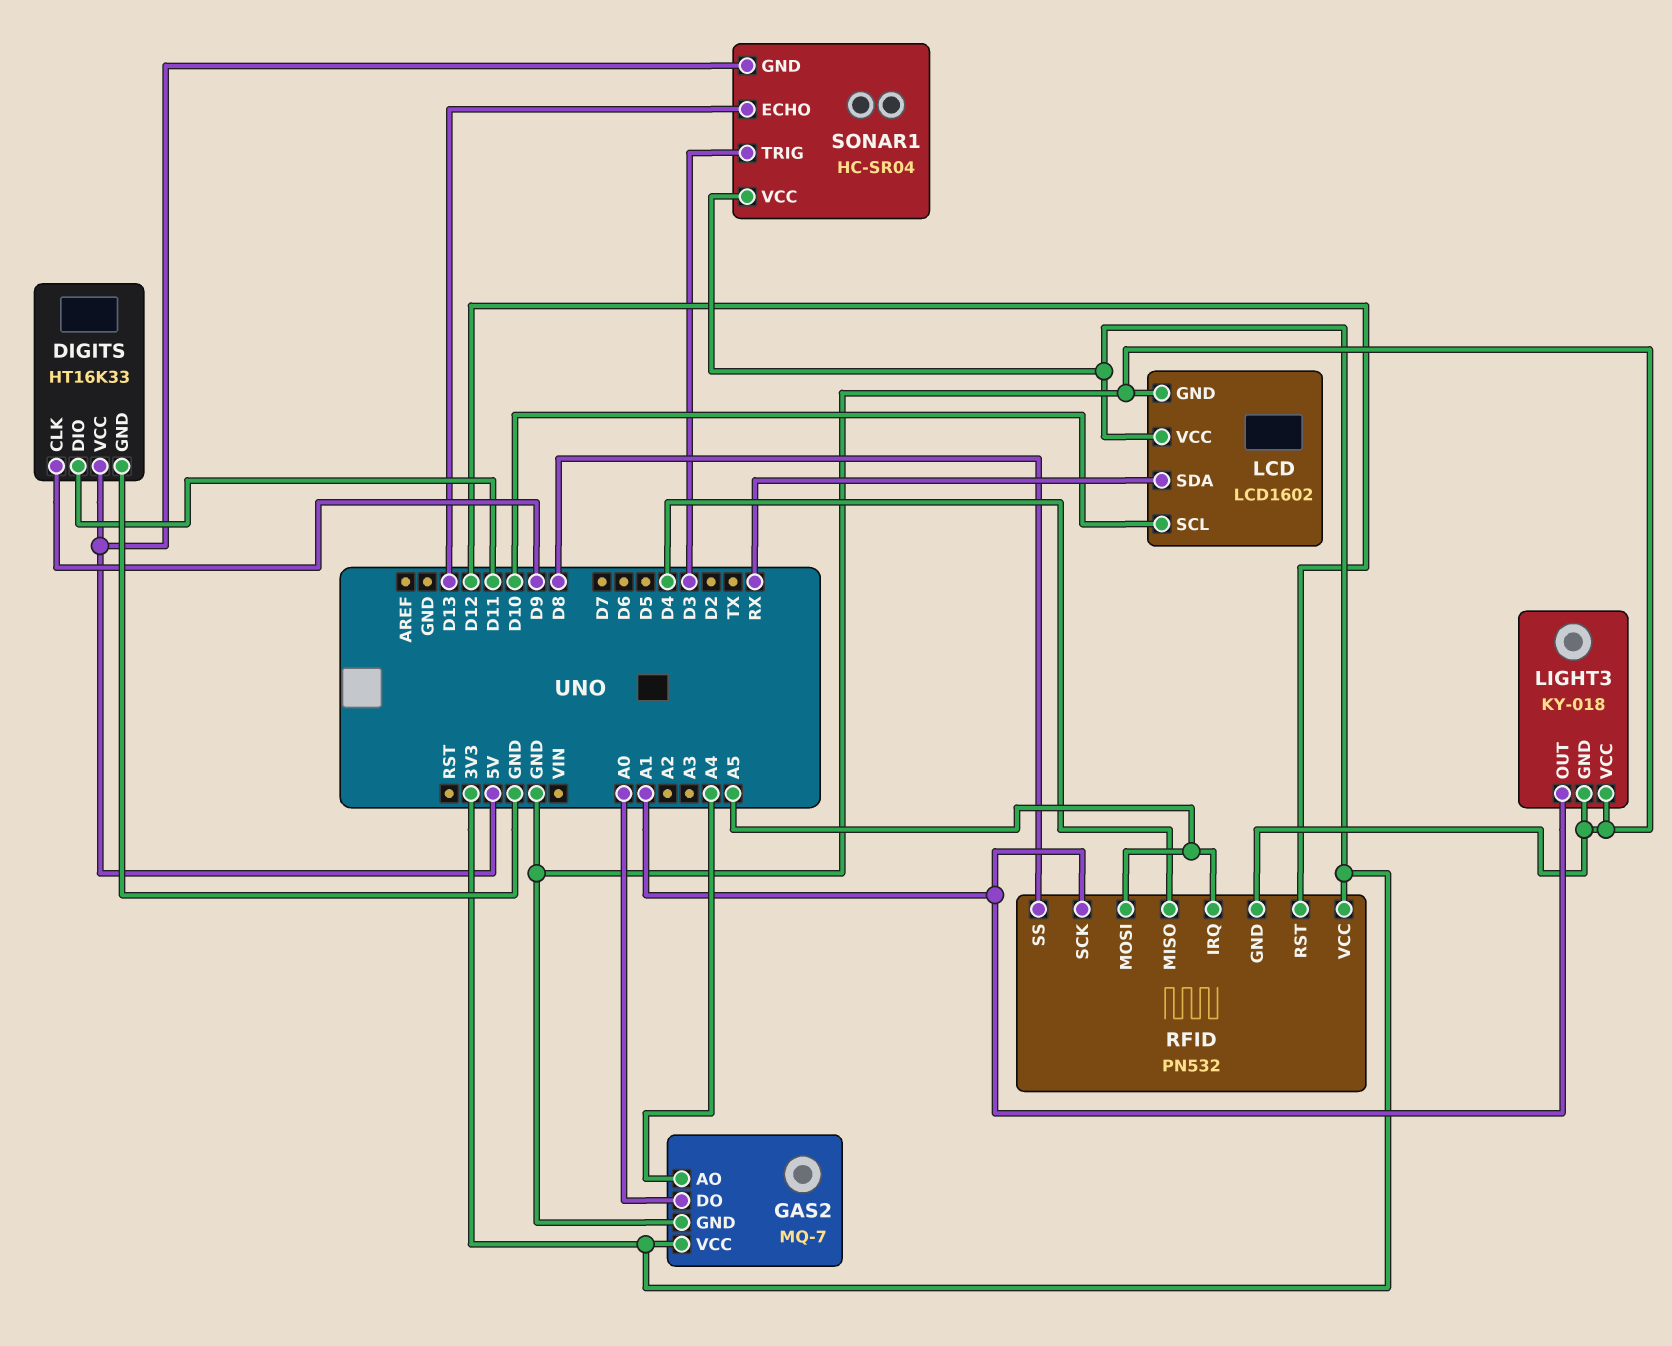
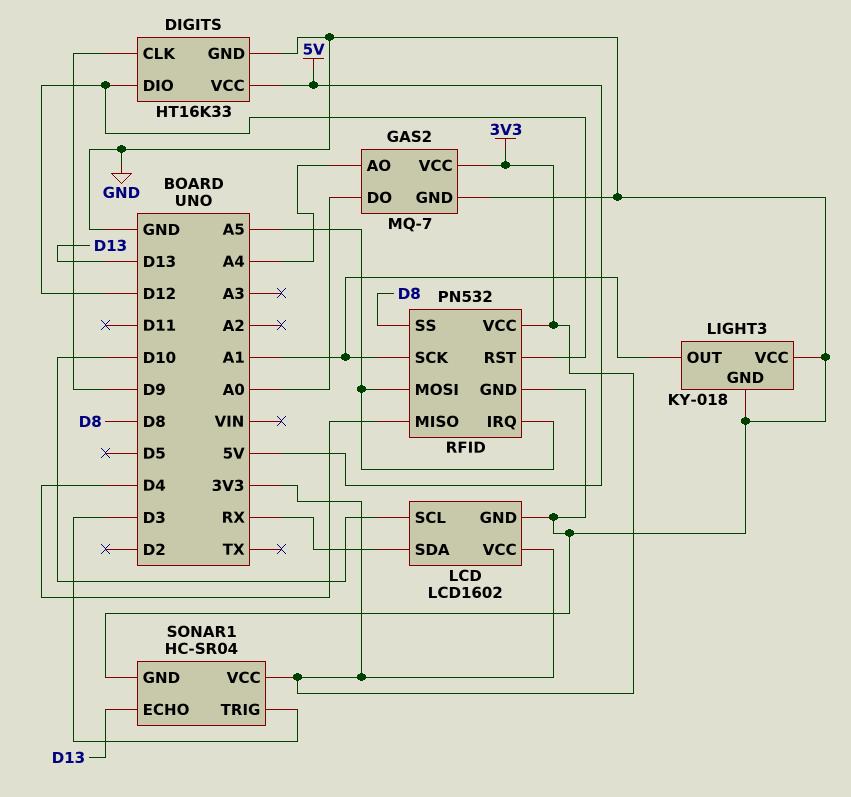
DIGITS pin DIO: D11 -> D12
SONAR1 pin GND: 5V -> GND

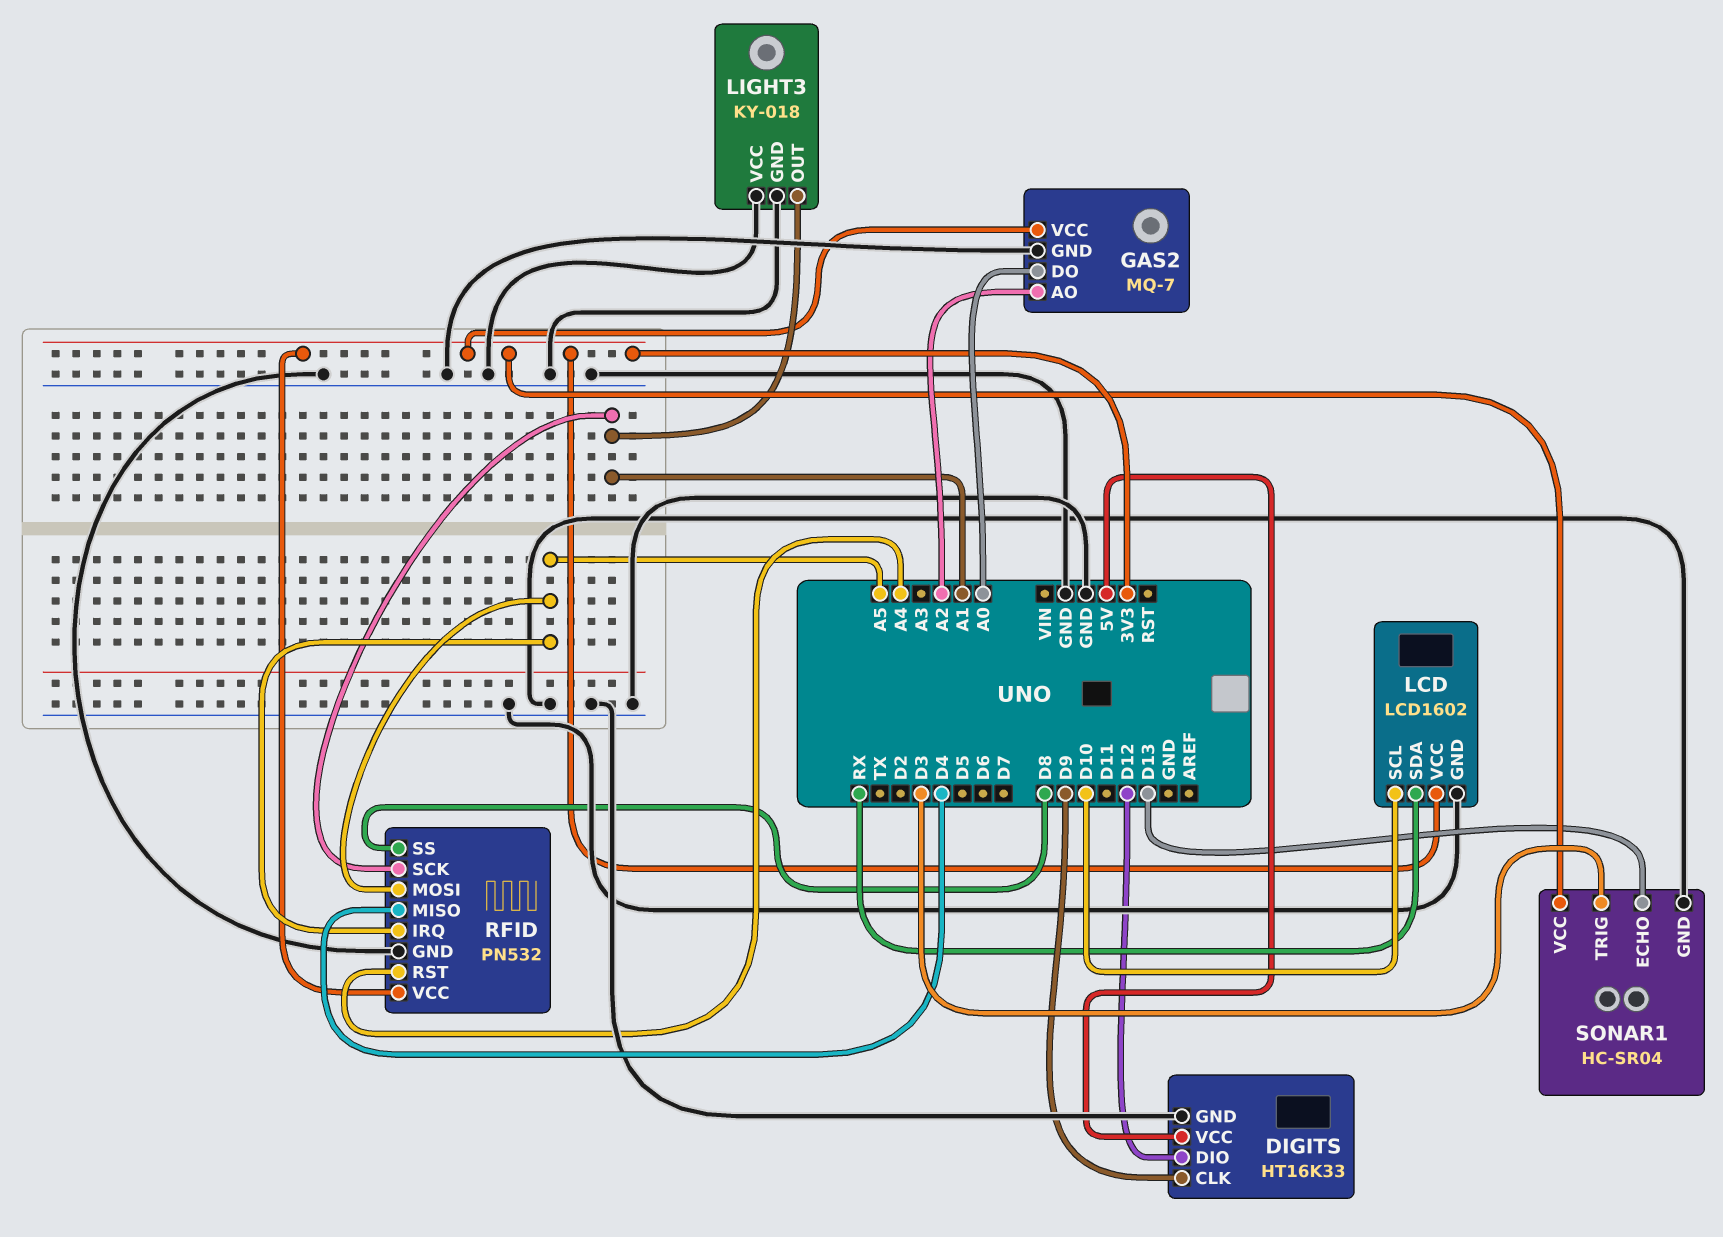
GAS2 pin AO: A4 -> A2
RFID pin RST: D12 -> A4

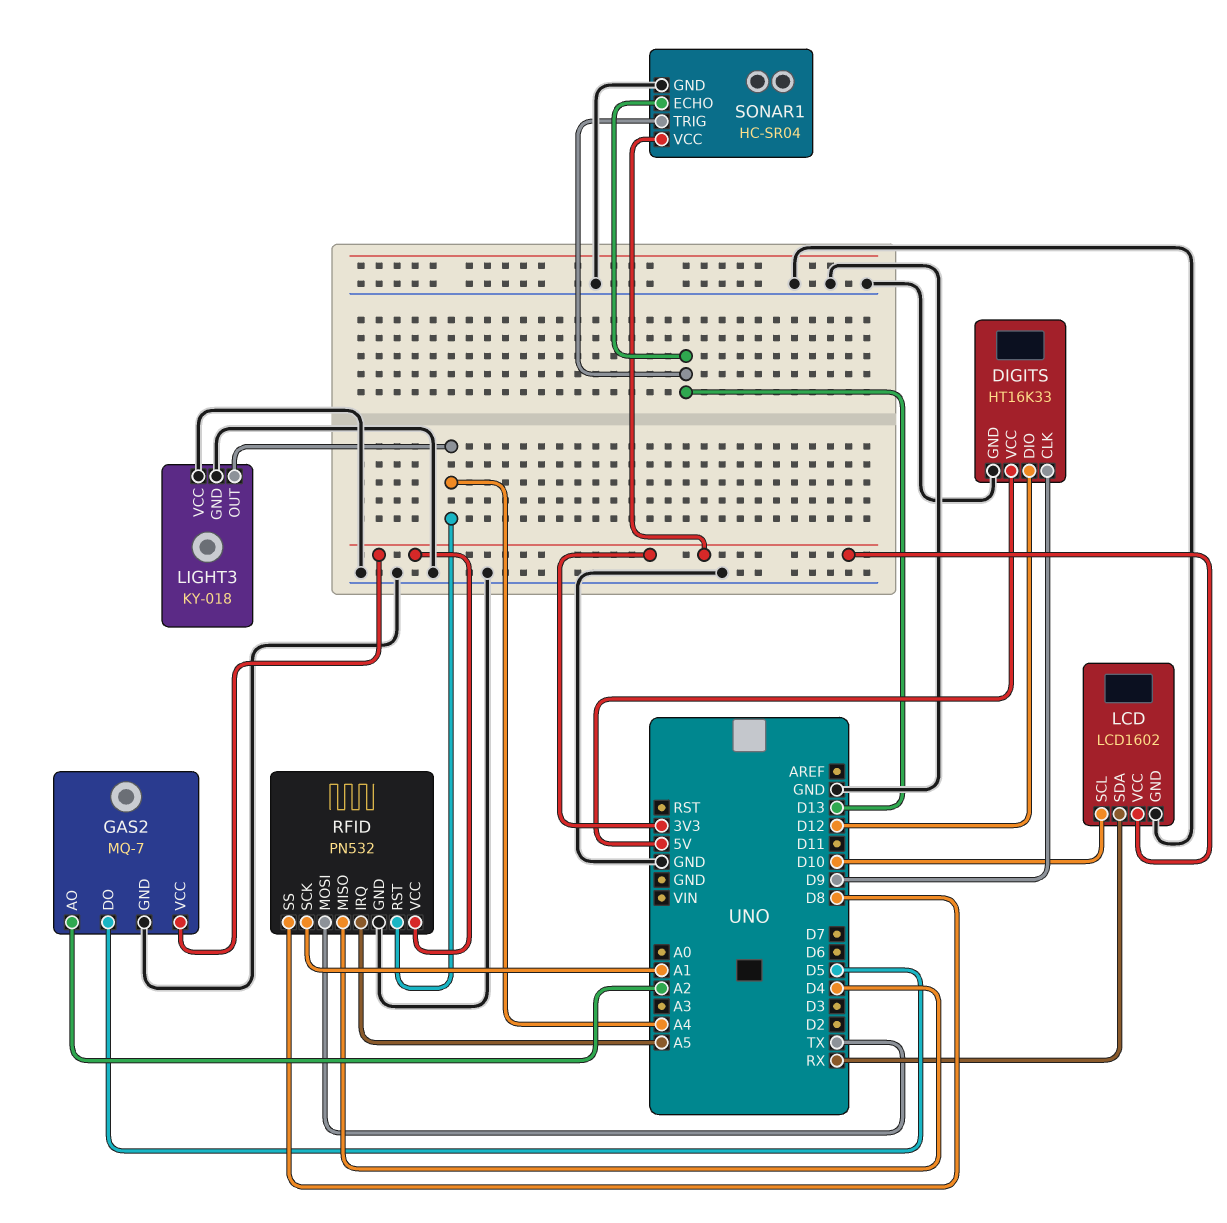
GAS2 pin DO: A0 -> D5
LIGHT3 pin OUT: A1 -> A4
RFID pin MOSI: A5 -> TX
SONAR1 pin TRIG: D3 -> D13

